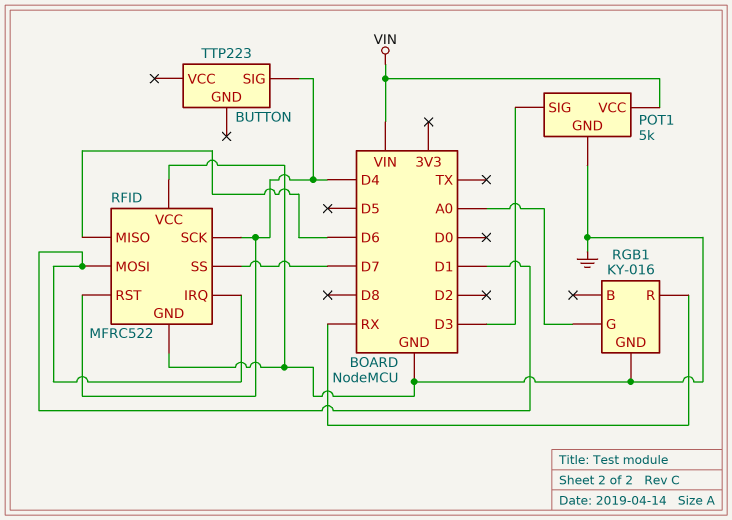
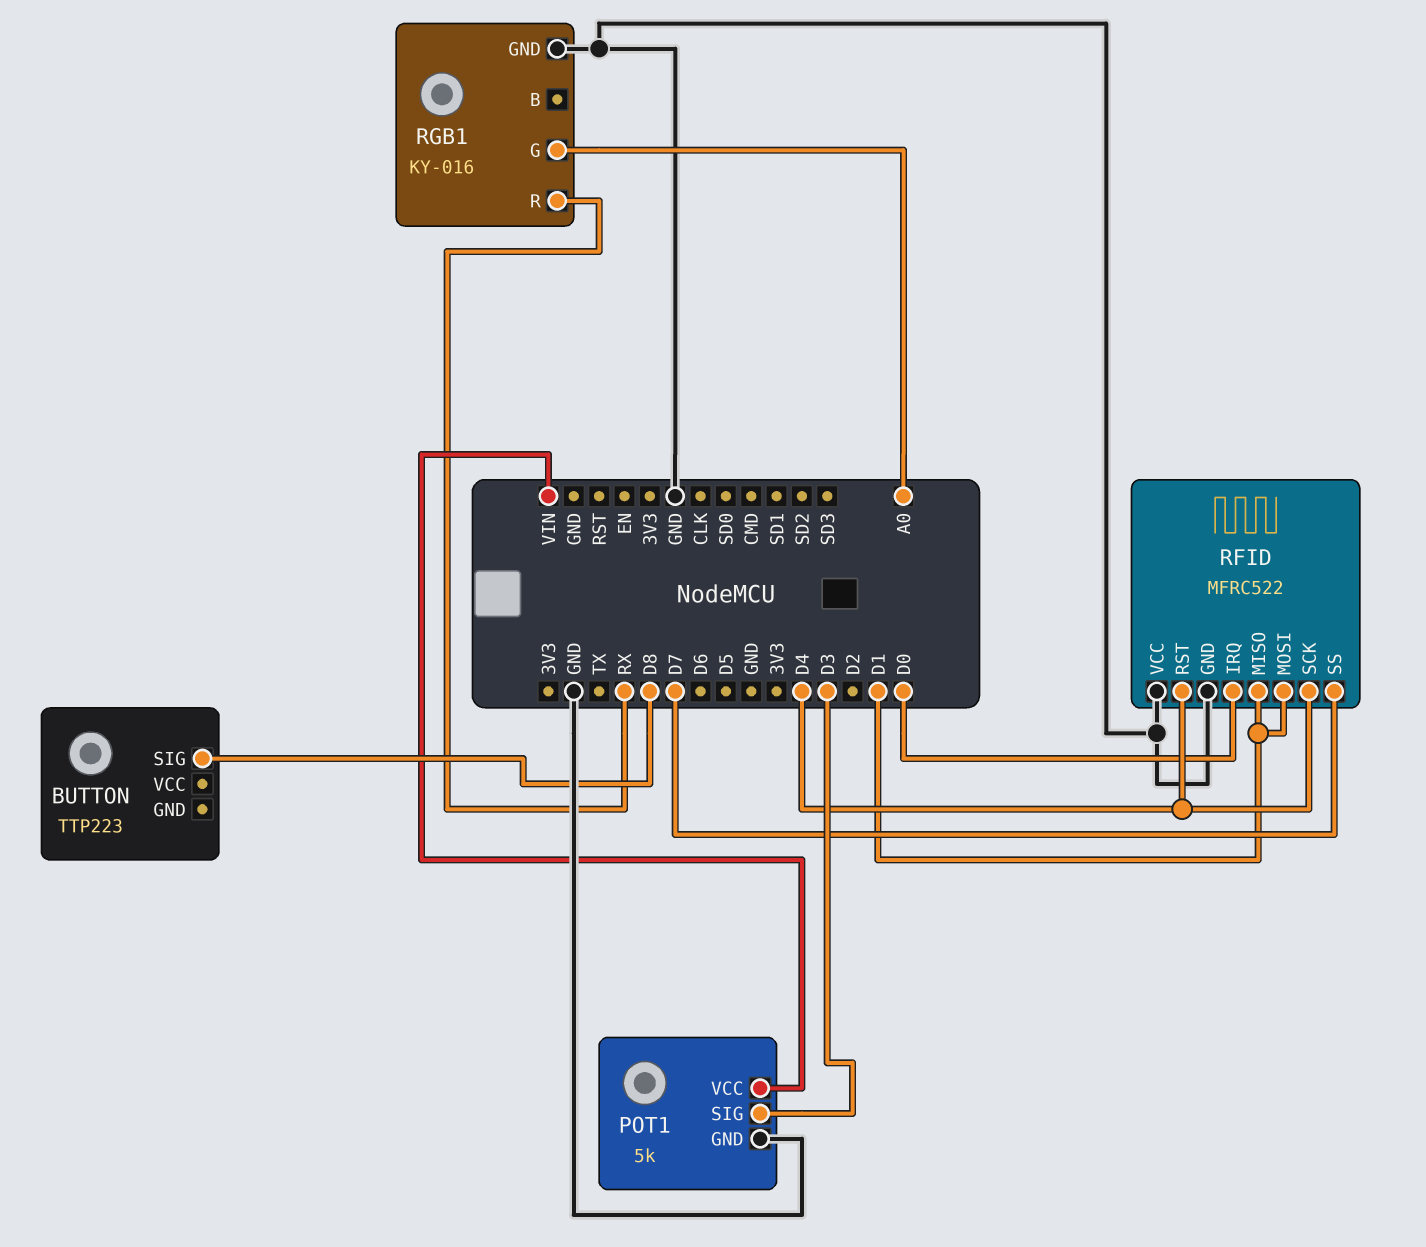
BUTTON pin SIG: D4 -> D8
RFID pin IRQ: D1 -> D0
RFID pin MISO: D6 -> D1

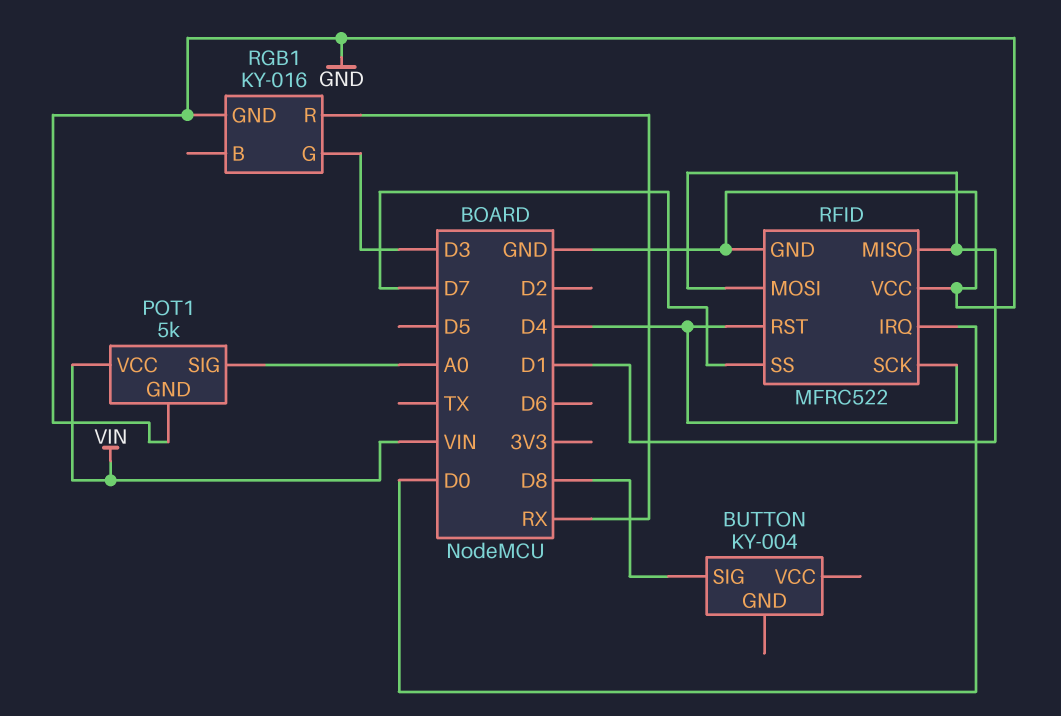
BUTTON: TTP223 -> KY-004
POT1 pin SIG: D3 -> A0
RGB1 pin G: A0 -> D3

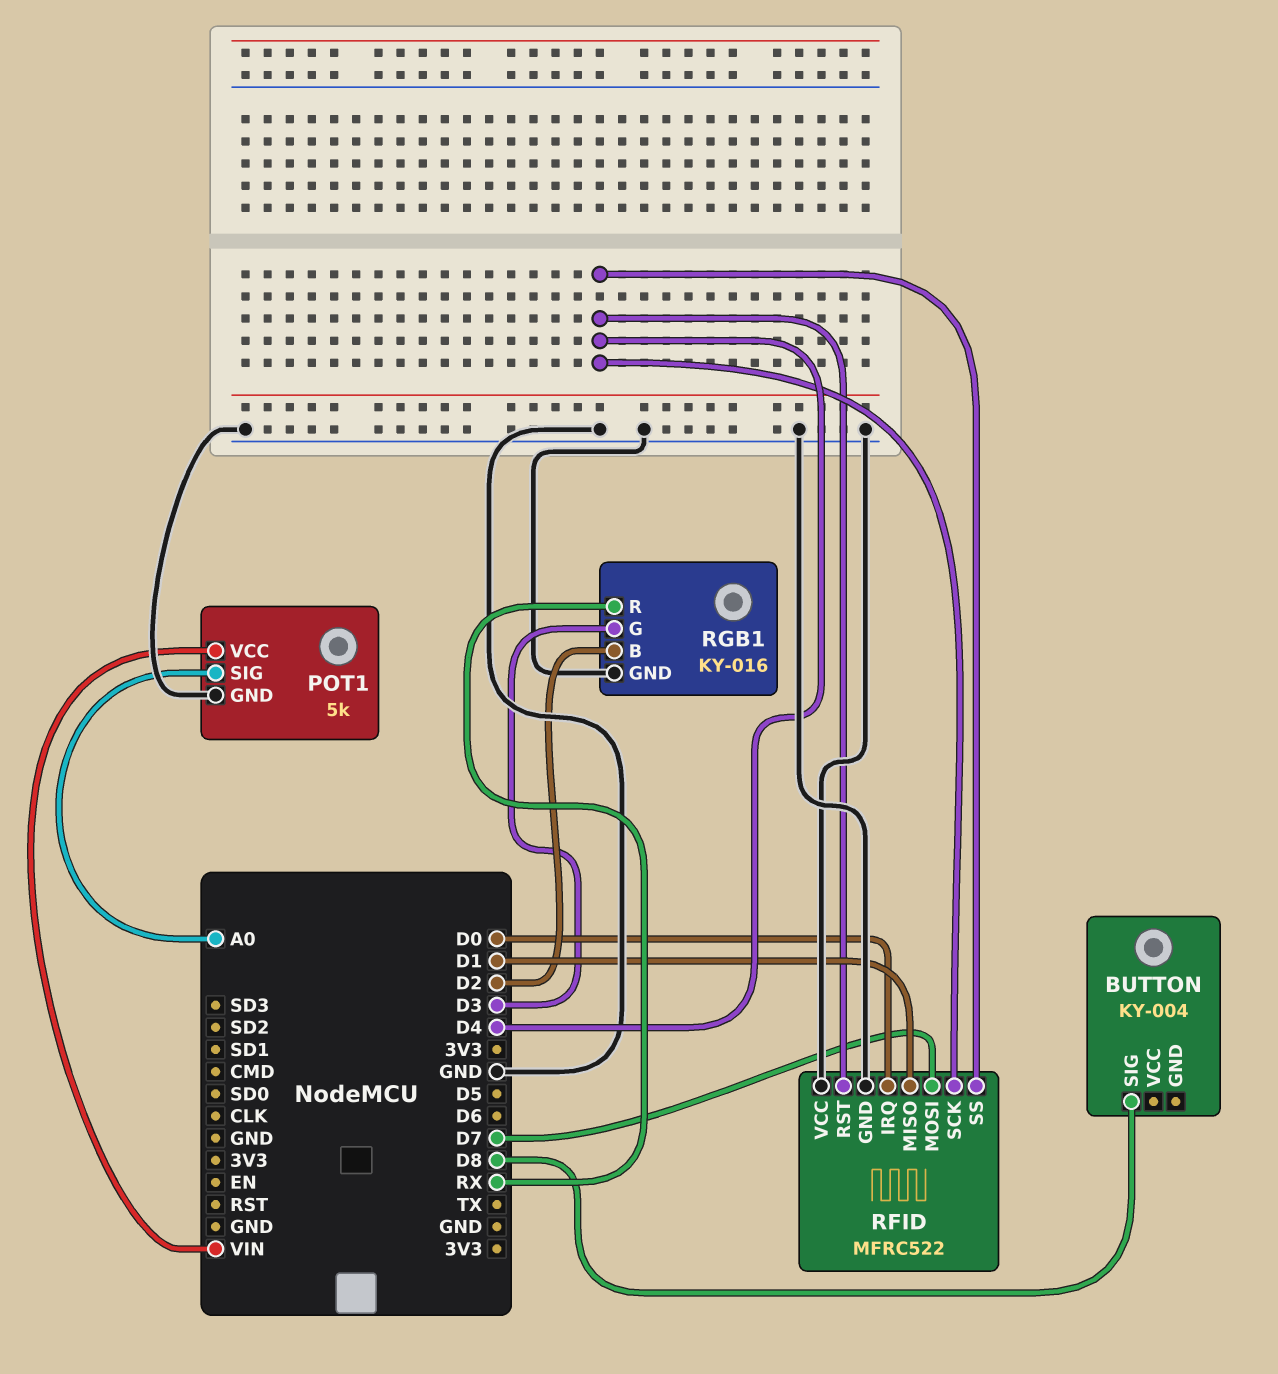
RFID pin MOSI: D1 -> D7
RFID pin SS: D7 -> D4
RGB1 pin B: none -> D2

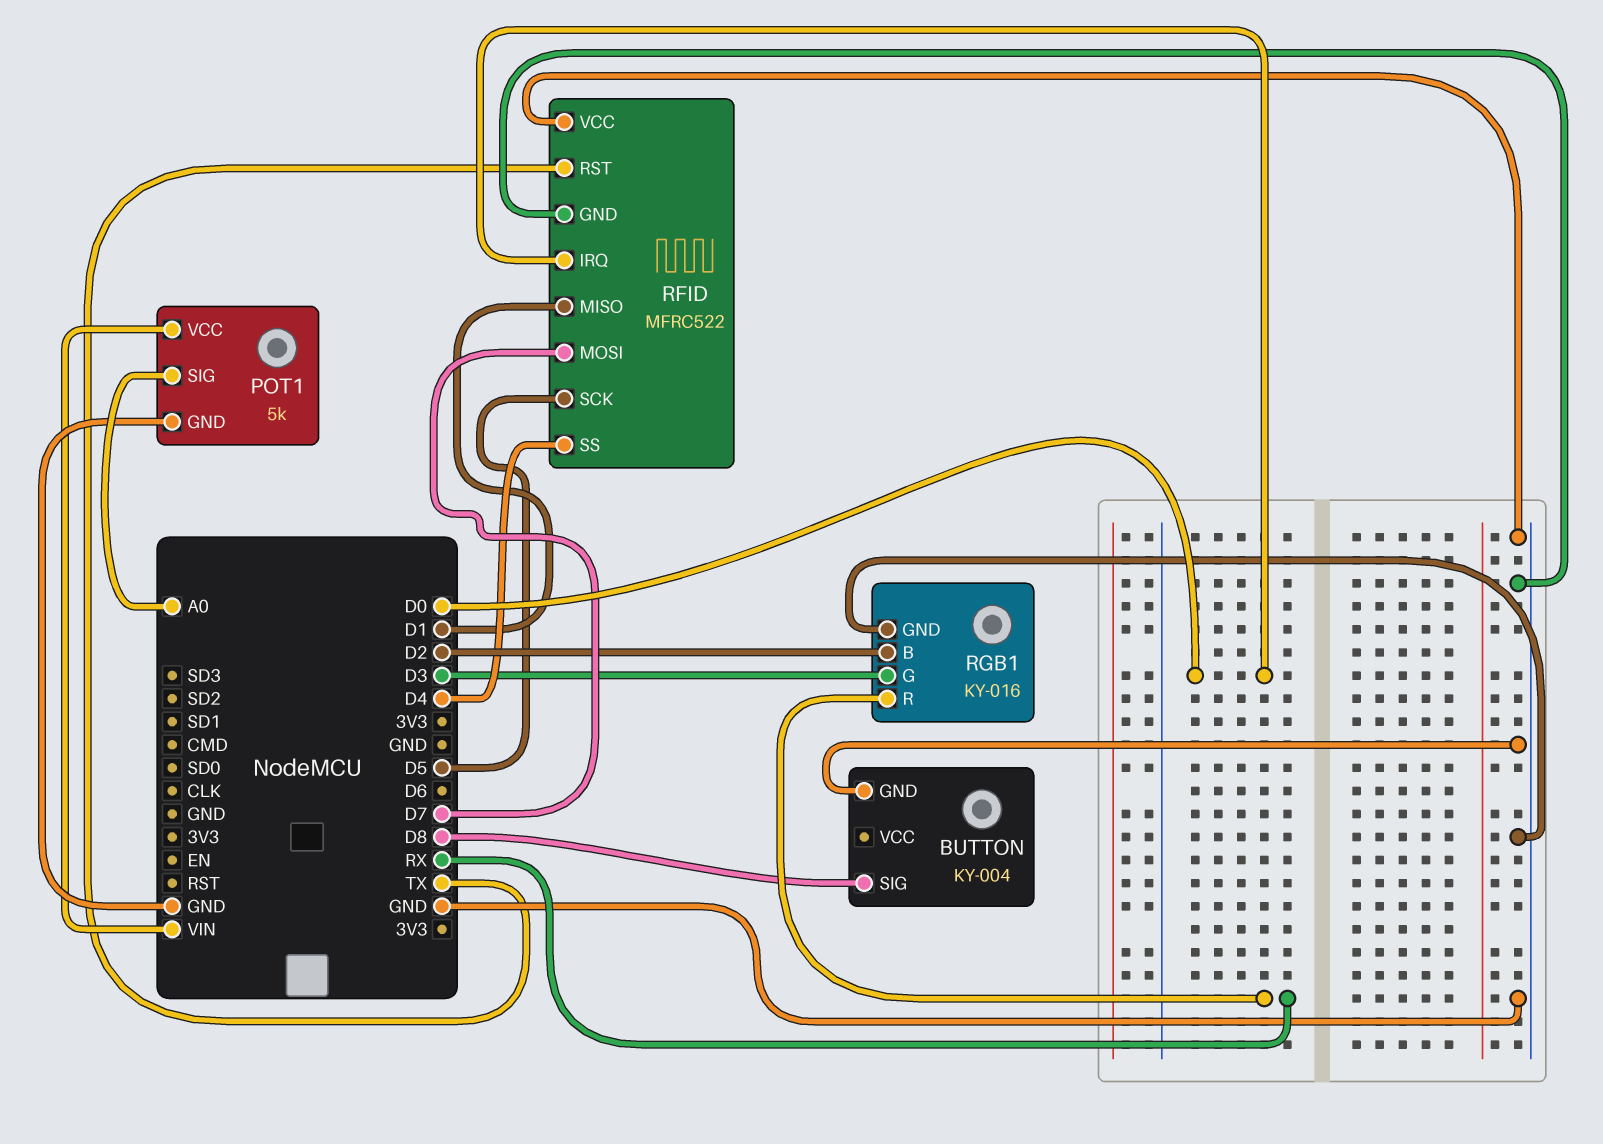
BUTTON pin GND: none -> GND
RFID pin RST: D4 -> TX
RFID pin SCK: D4 -> D5

